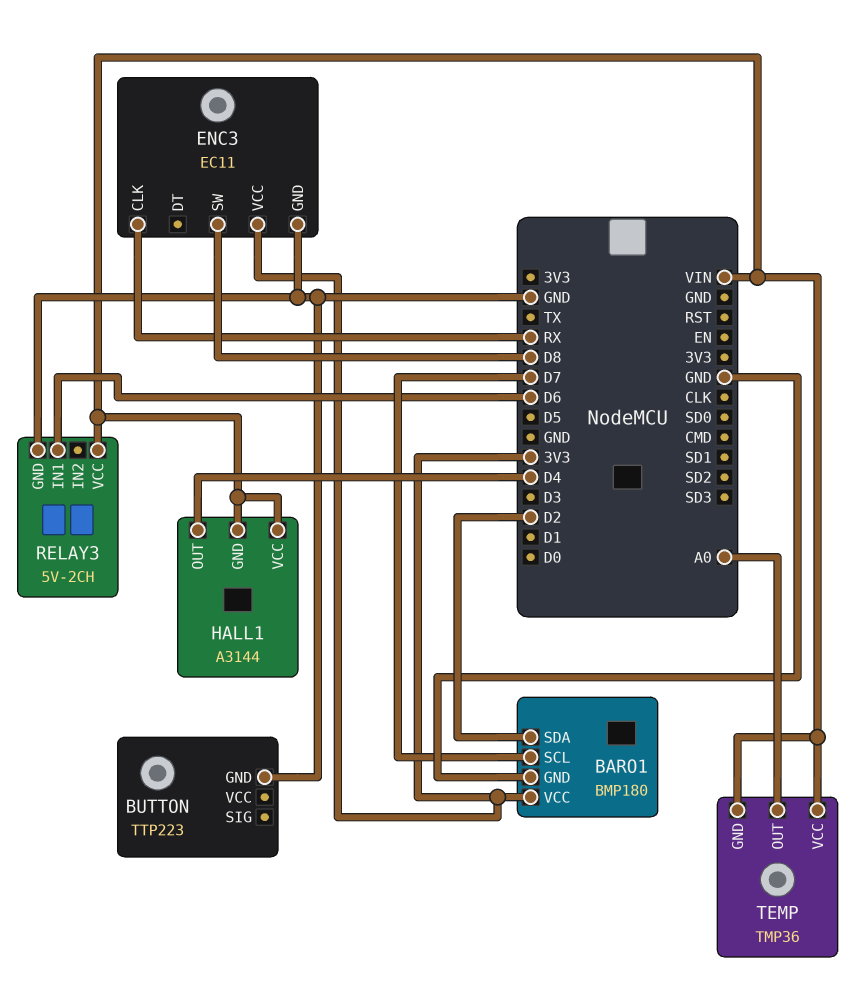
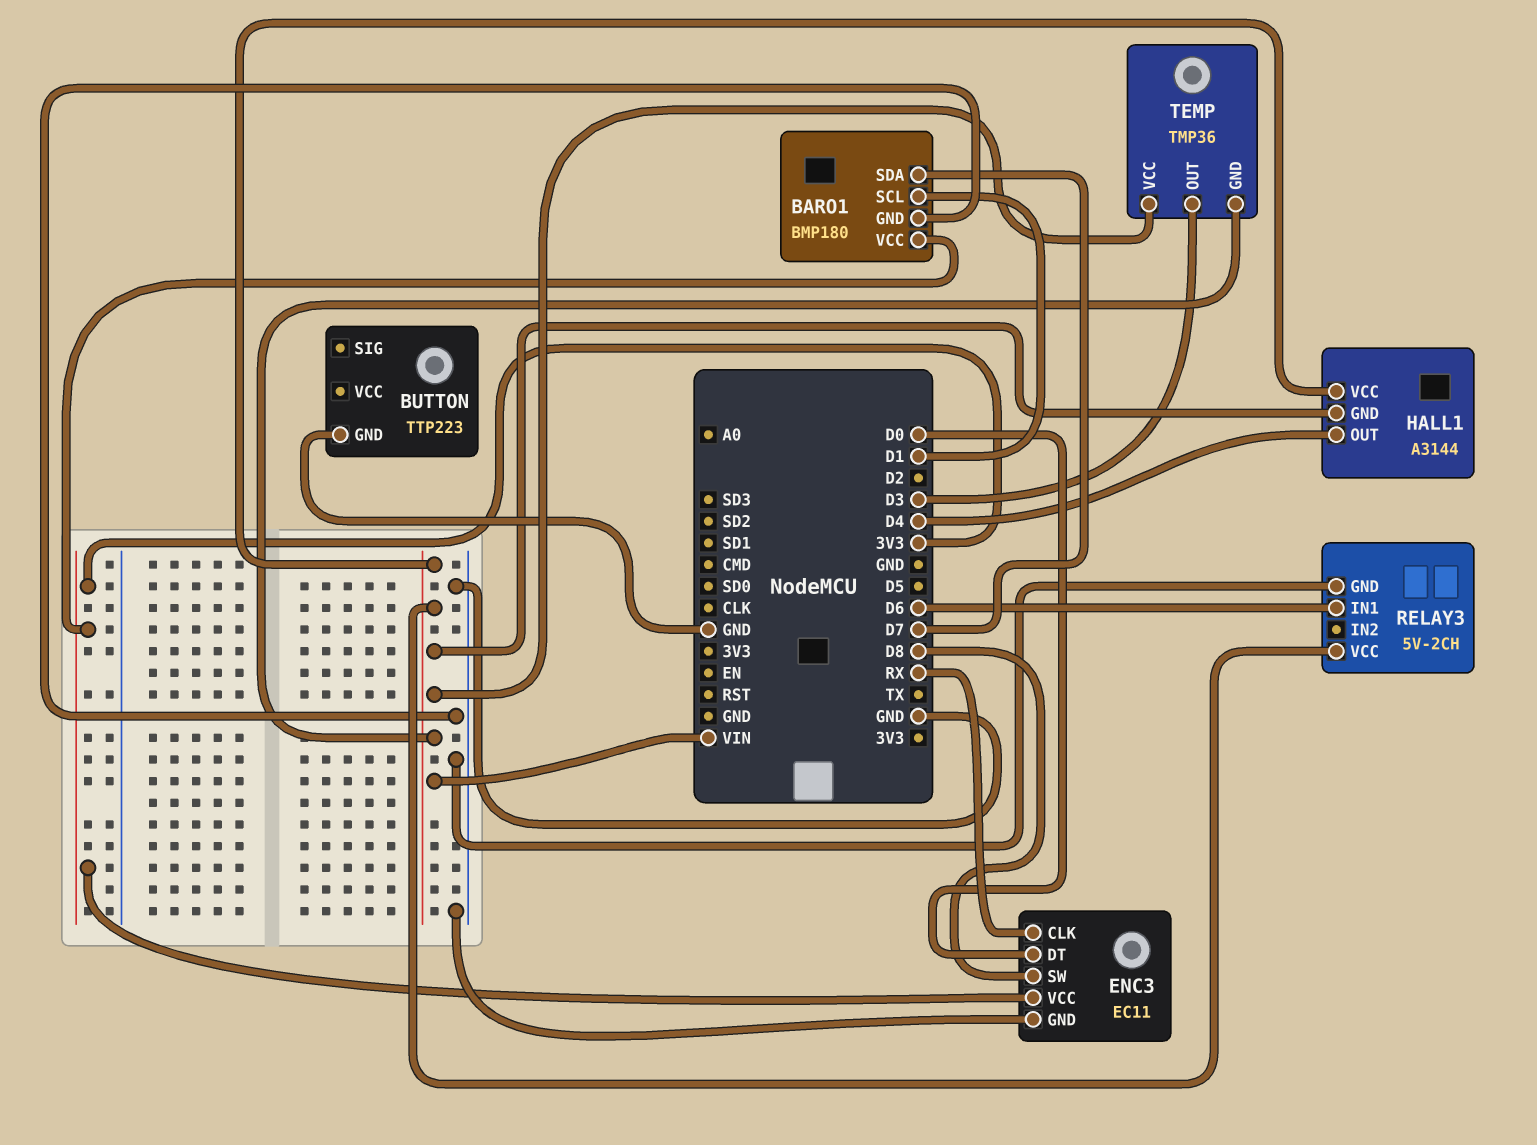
BARO1 pin SCL: D7 -> D1
BARO1 pin SDA: D2 -> D7
ENC3 pin DT: none -> D0
TEMP pin OUT: A0 -> D3

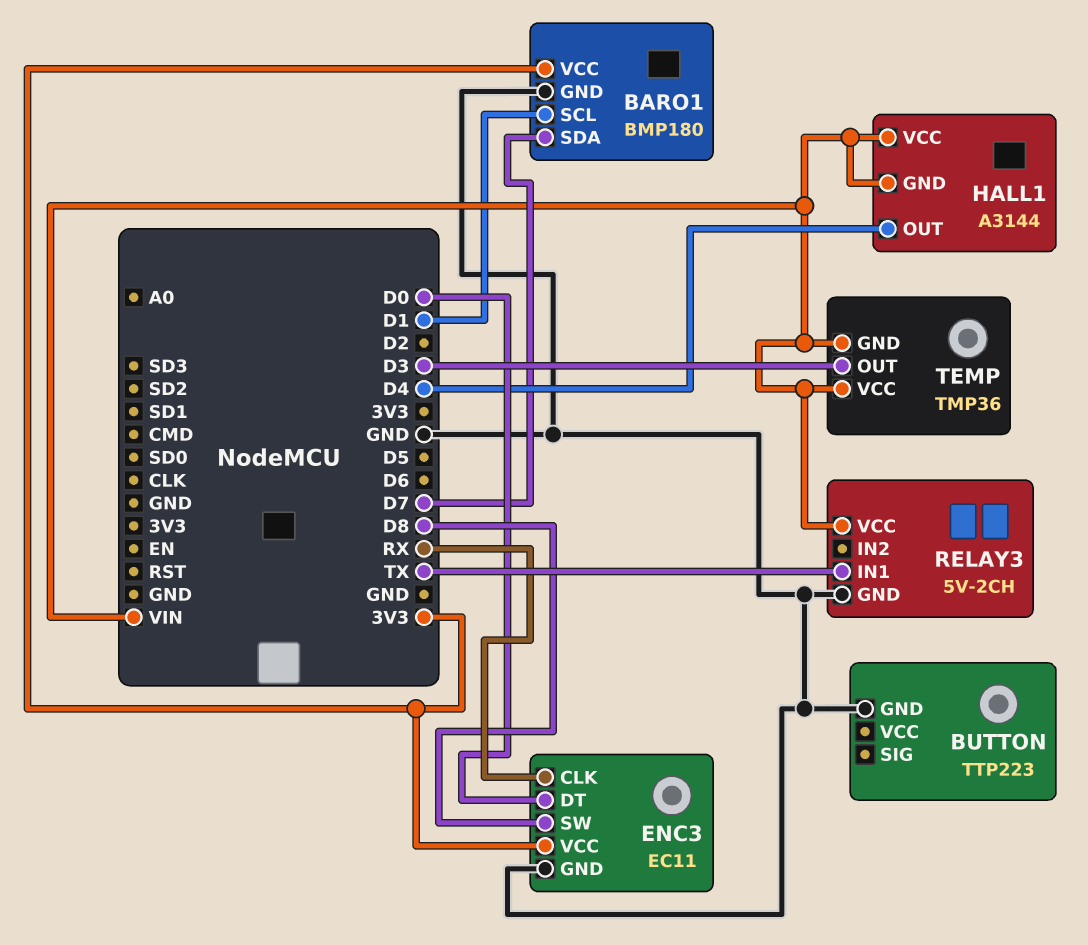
RELAY3 pin IN1: D6 -> TX

